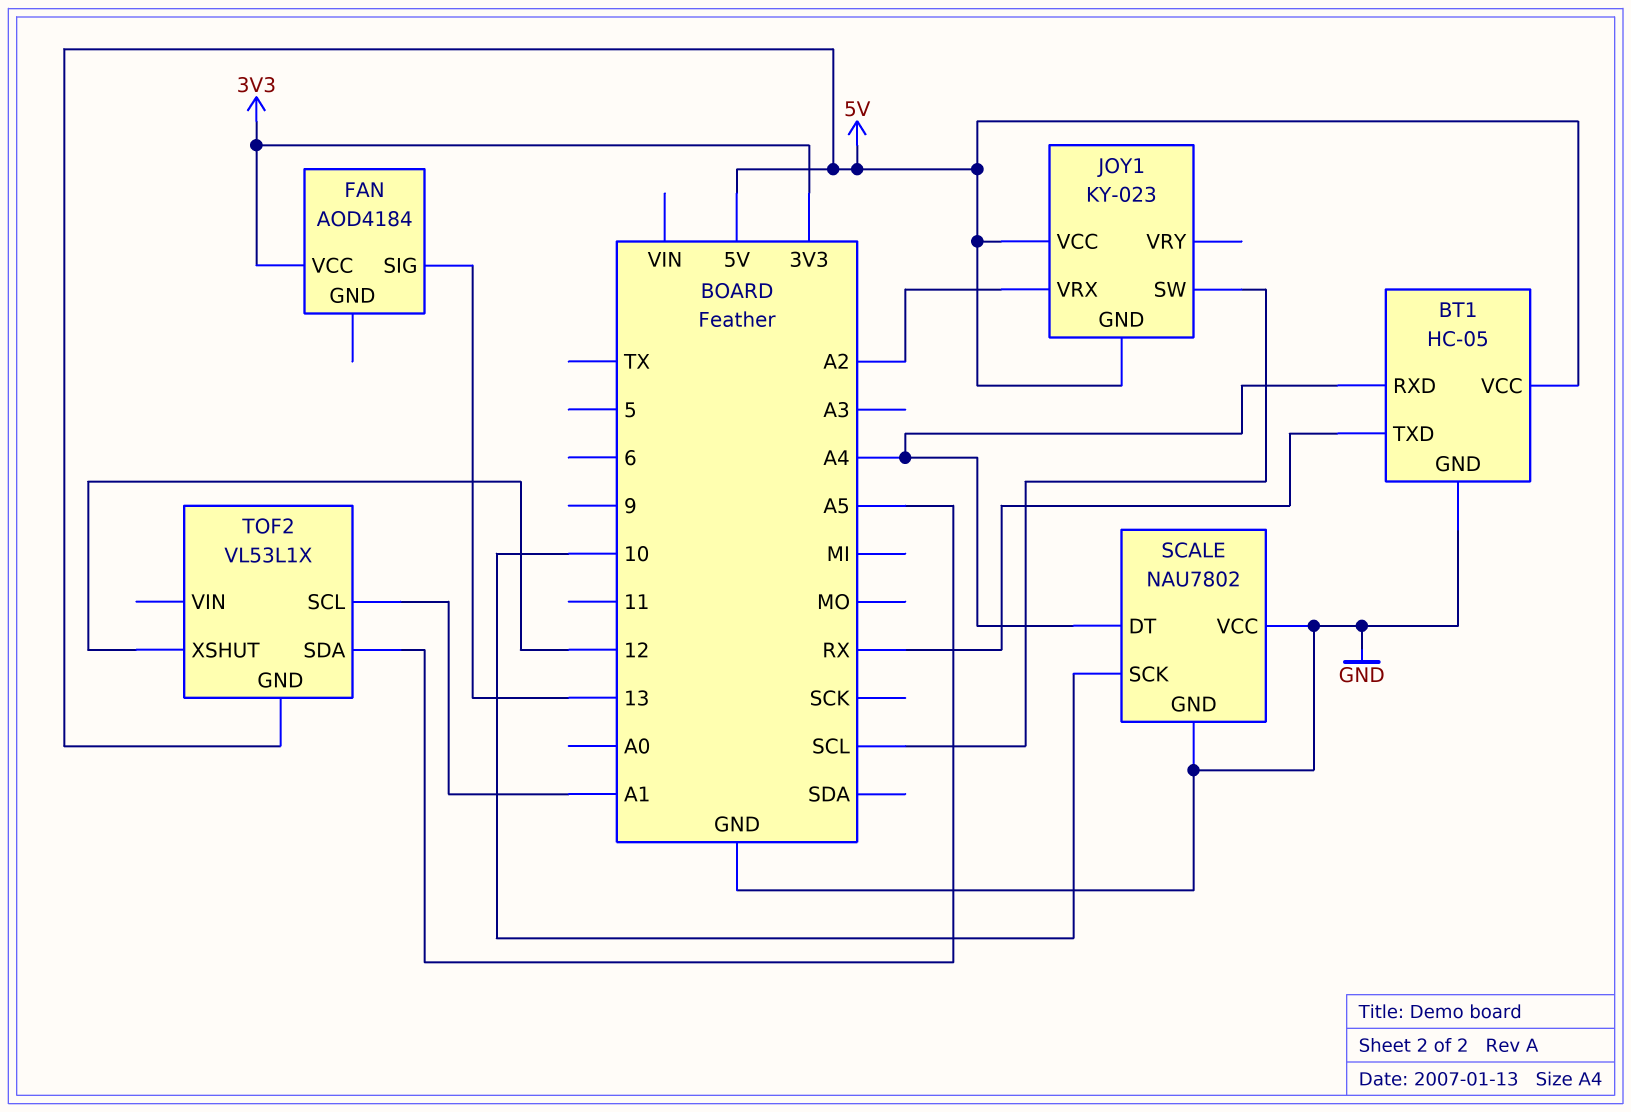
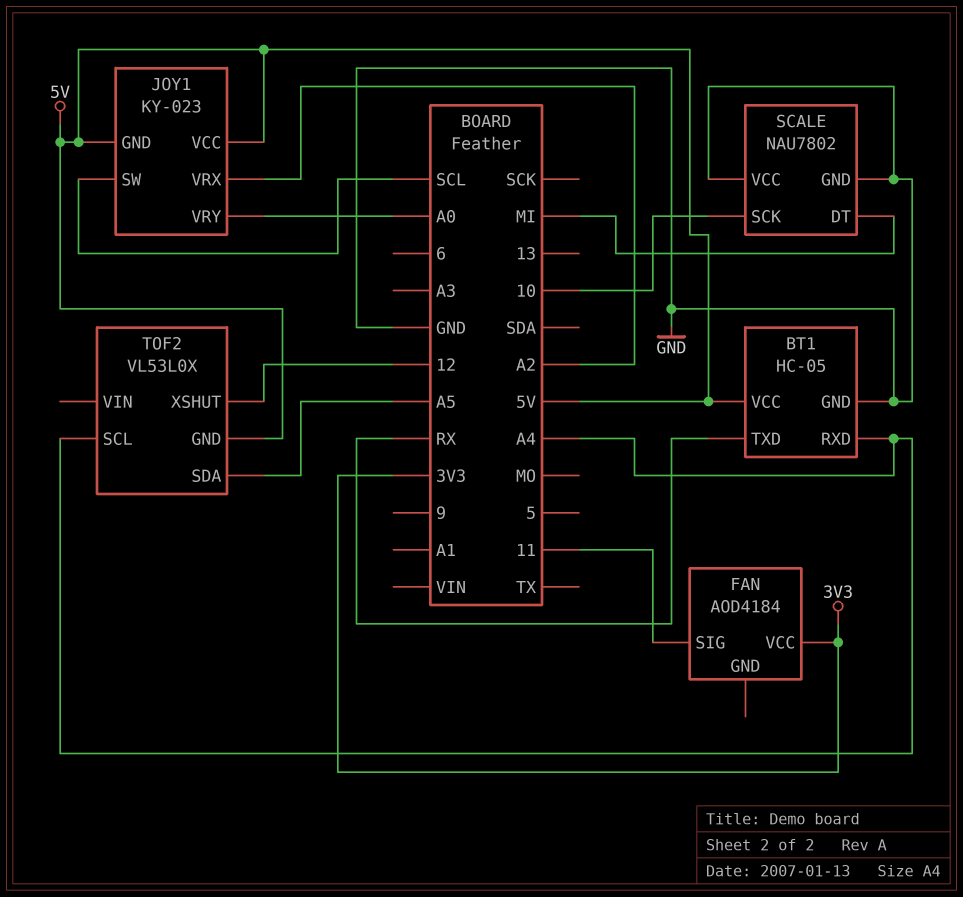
FAN pin SIG: 13 -> 11
JOY1 pin VRY: none -> A0
SCALE pin DT: A4 -> MI
TOF2: VL53L1X -> VL53L0X
TOF2 pin SCL: A1 -> A4

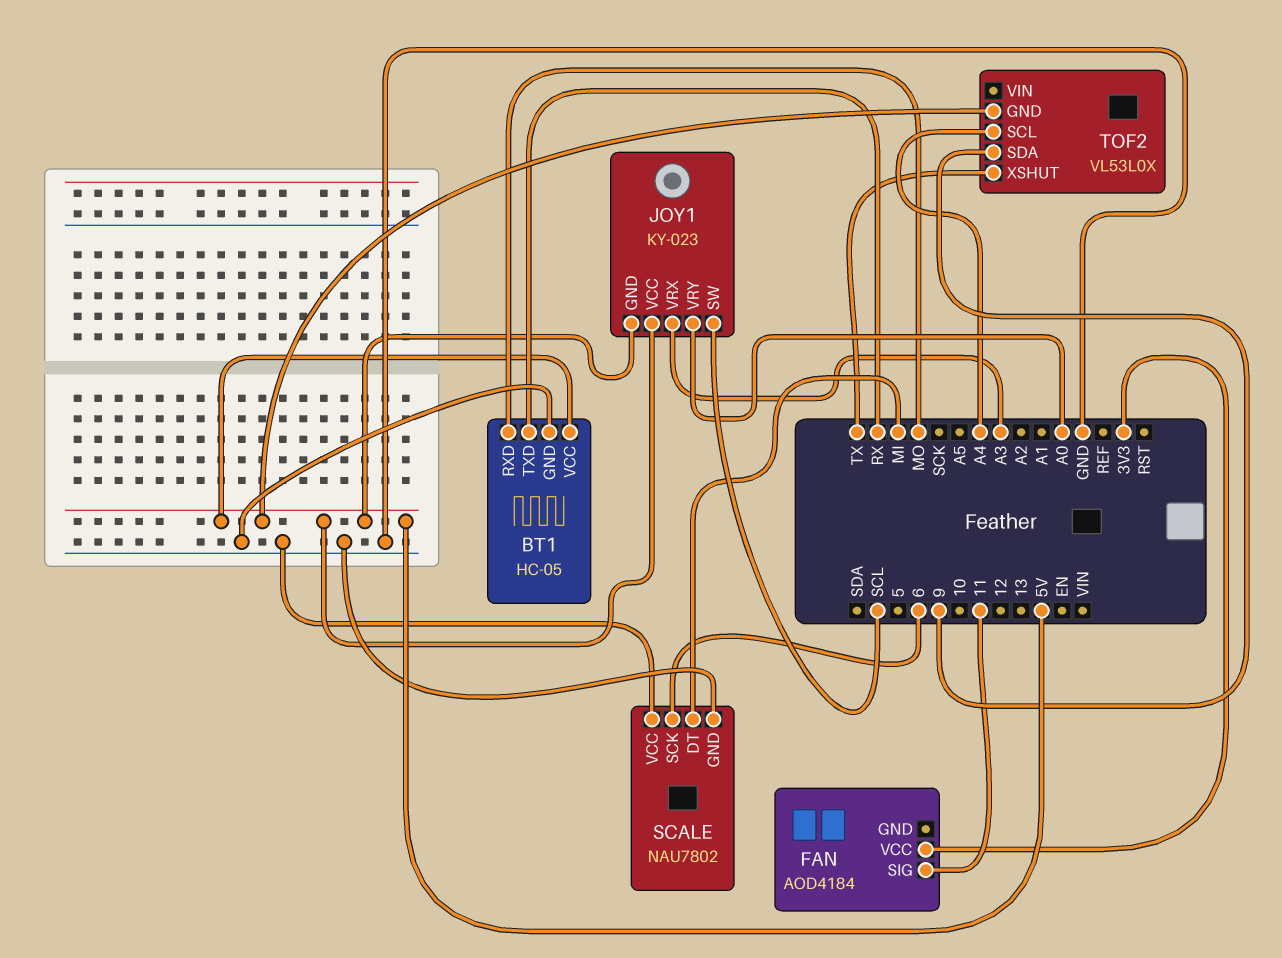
BT1 pin RXD: A4 -> MO
JOY1 pin VRX: A2 -> A3
SCALE pin SCK: 10 -> 6
TOF2 pin SDA: A5 -> 9
TOF2 pin XSHUT: 12 -> TX

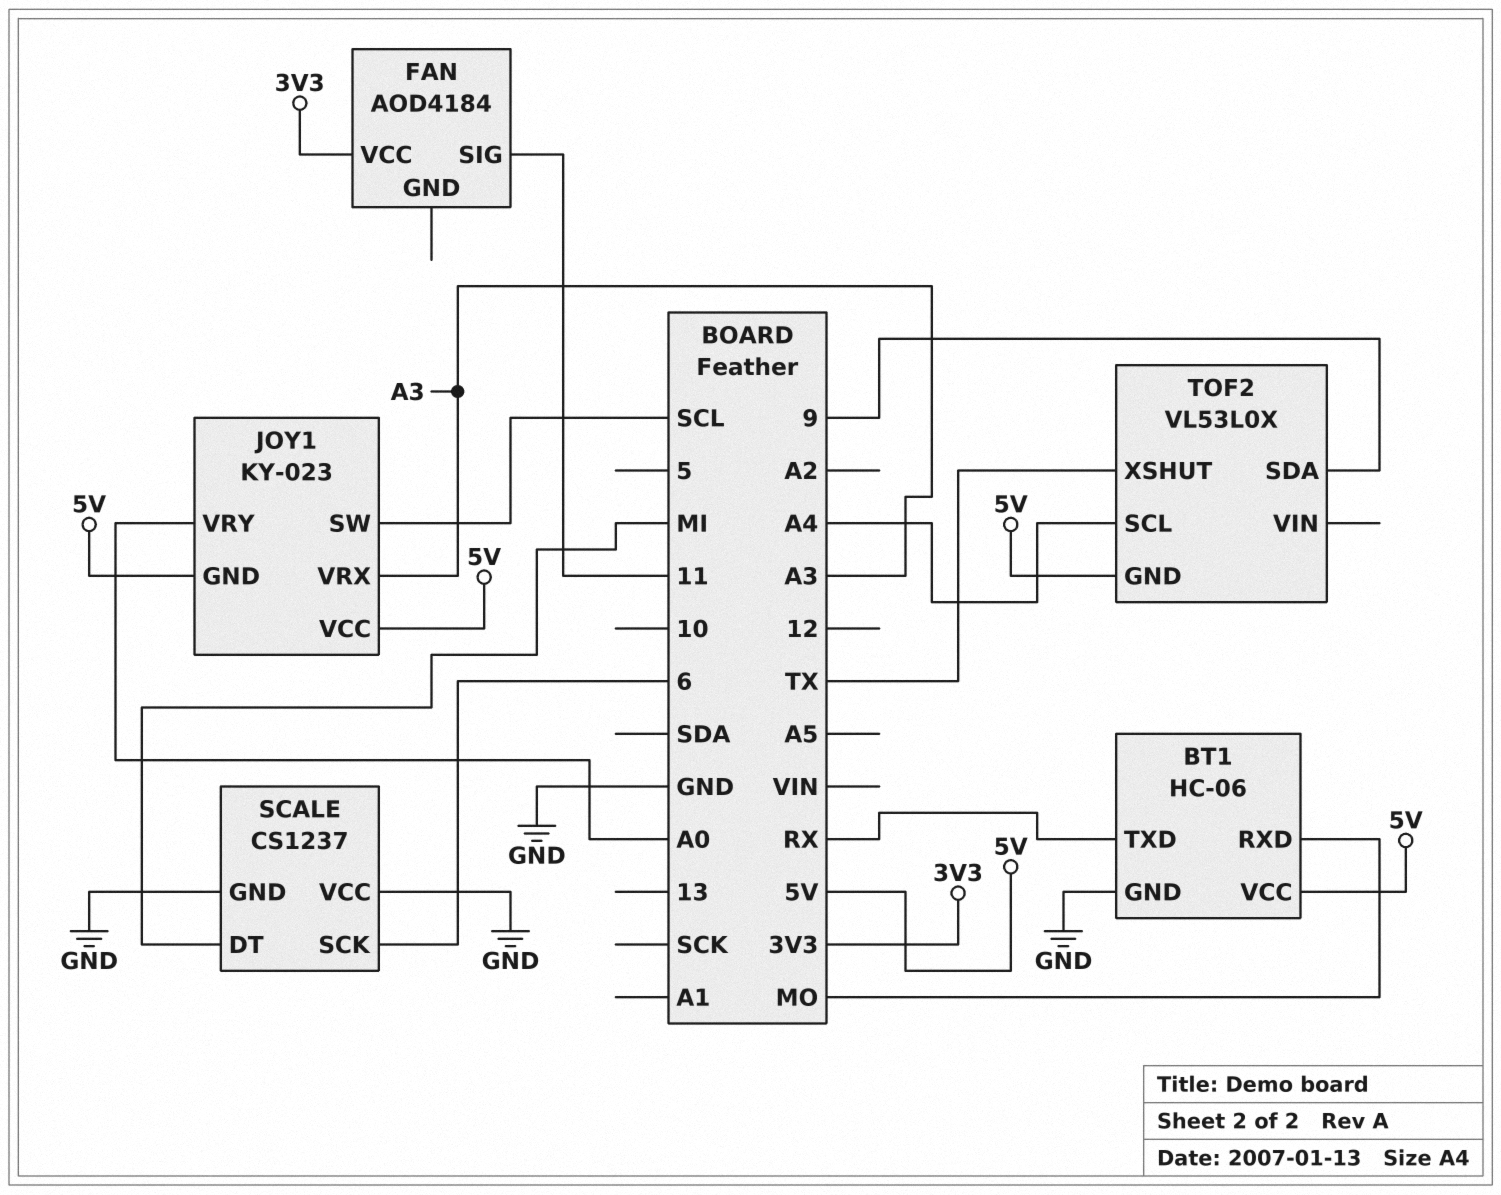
BT1: HC-05 -> HC-06
SCALE: NAU7802 -> CS1237

